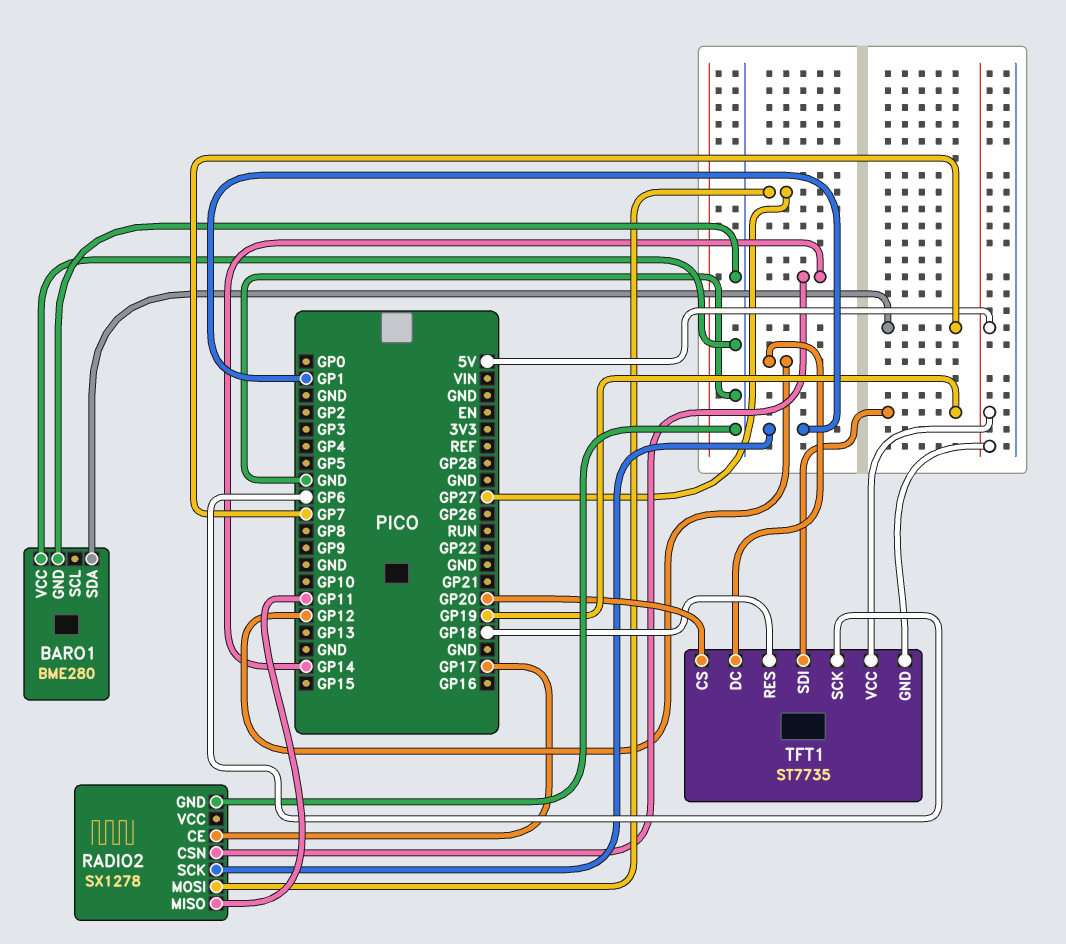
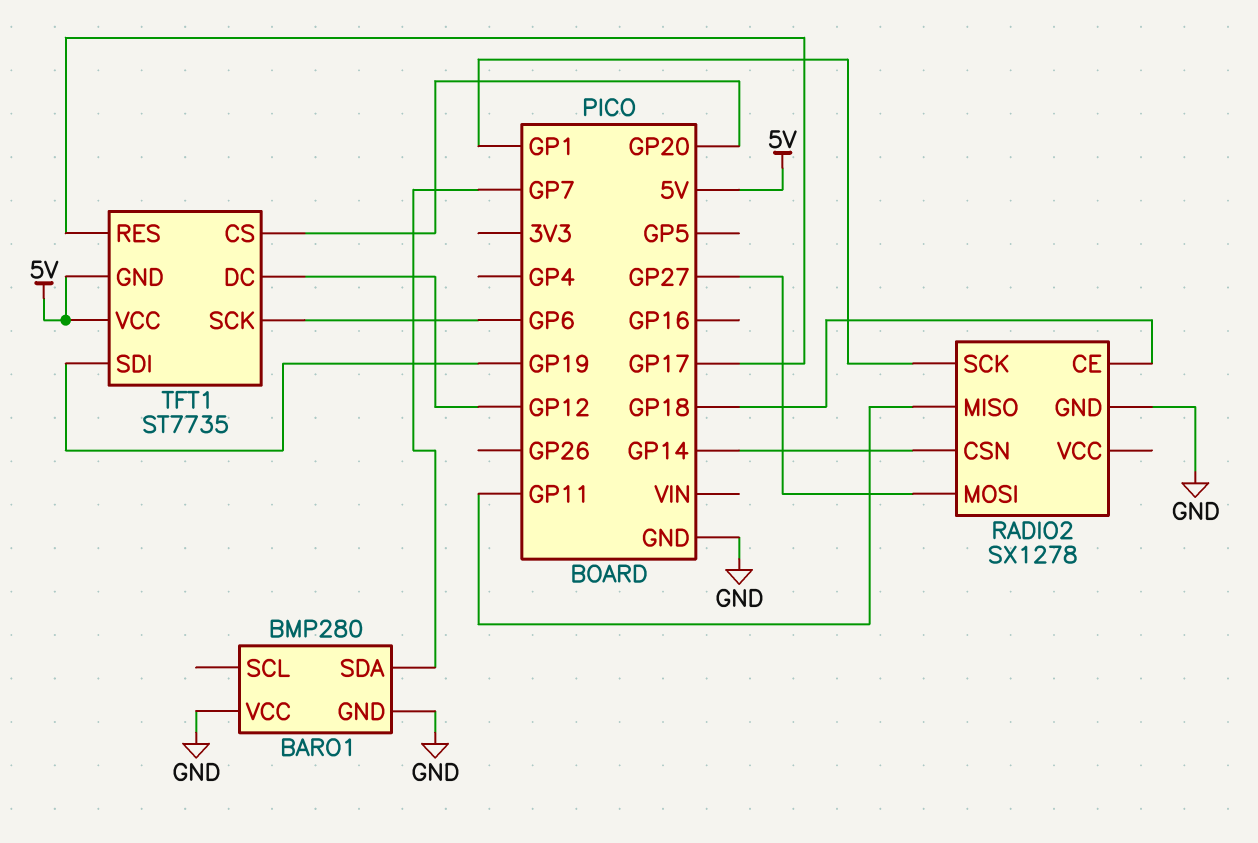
BARO1: BME280 -> BMP280
RADIO2 pin CE: GP17 -> GP18
TFT1 pin RES: GP18 -> GP17

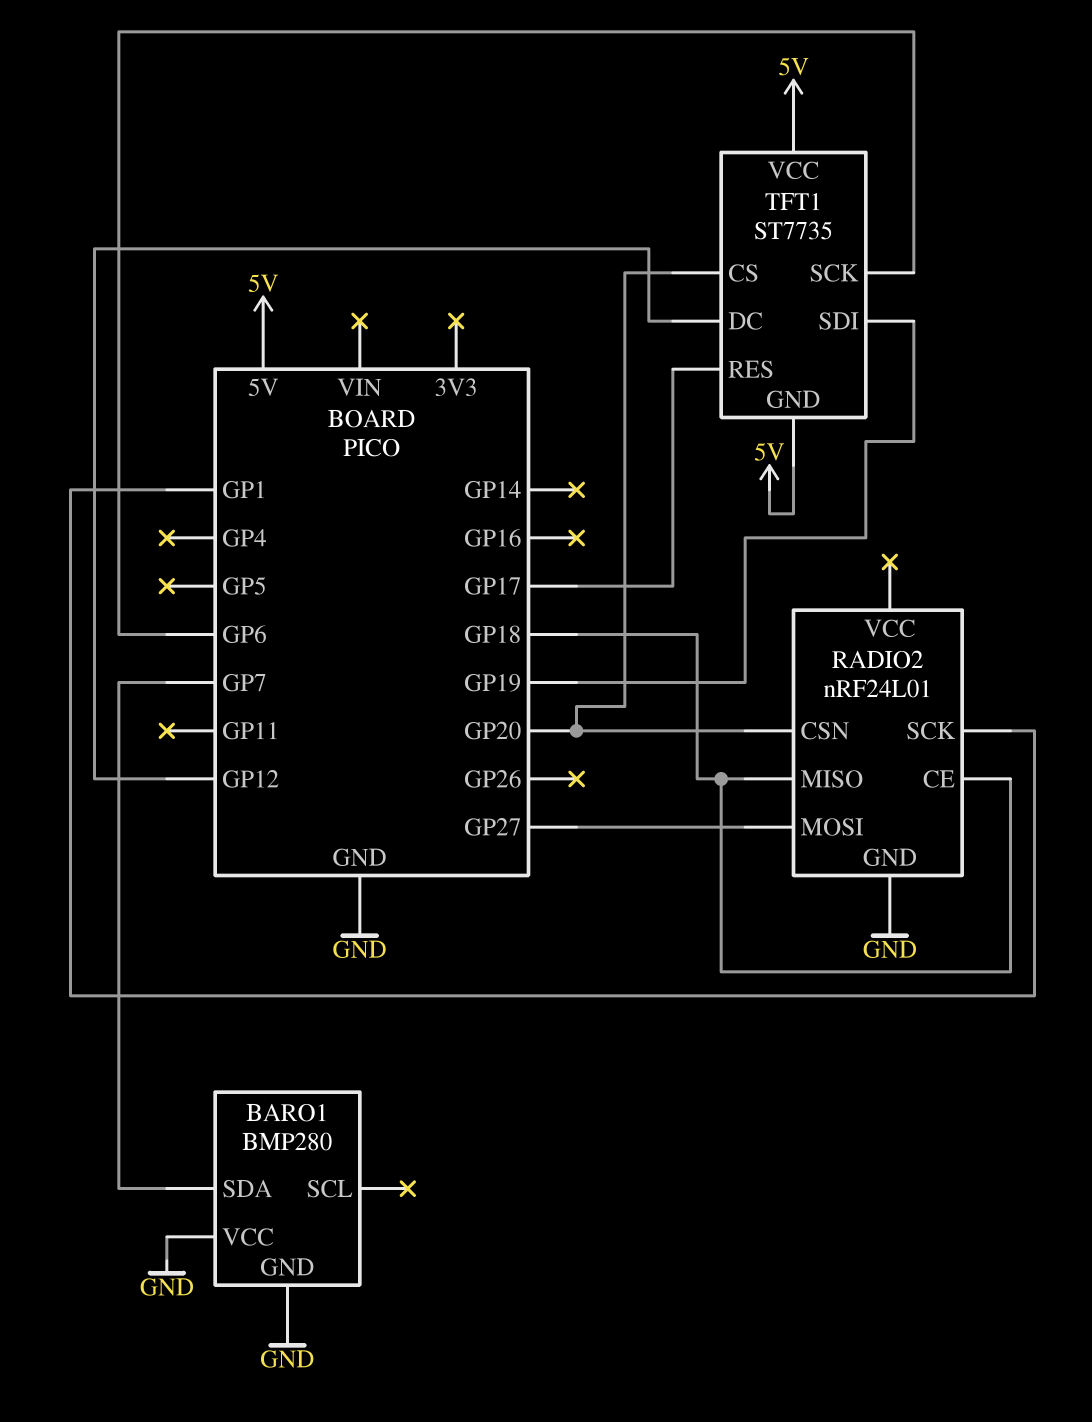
RADIO2: SX1278 -> nRF24L01
RADIO2 pin CSN: GP14 -> GP20
RADIO2 pin MISO: GP11 -> GP18

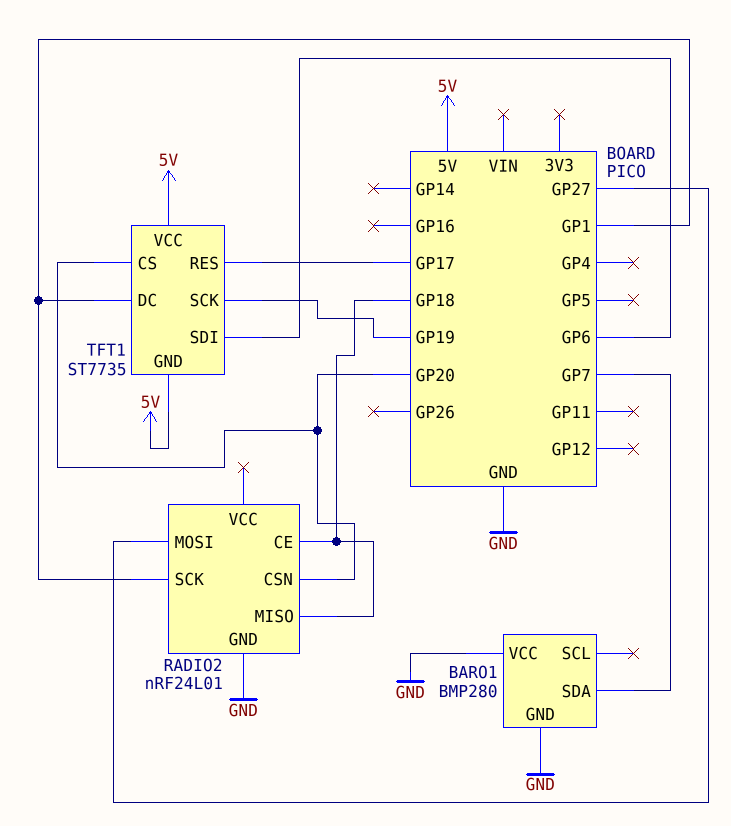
TFT1 pin DC: GP12 -> GP1
TFT1 pin SCK: GP6 -> GP19
TFT1 pin SDI: GP19 -> GP6

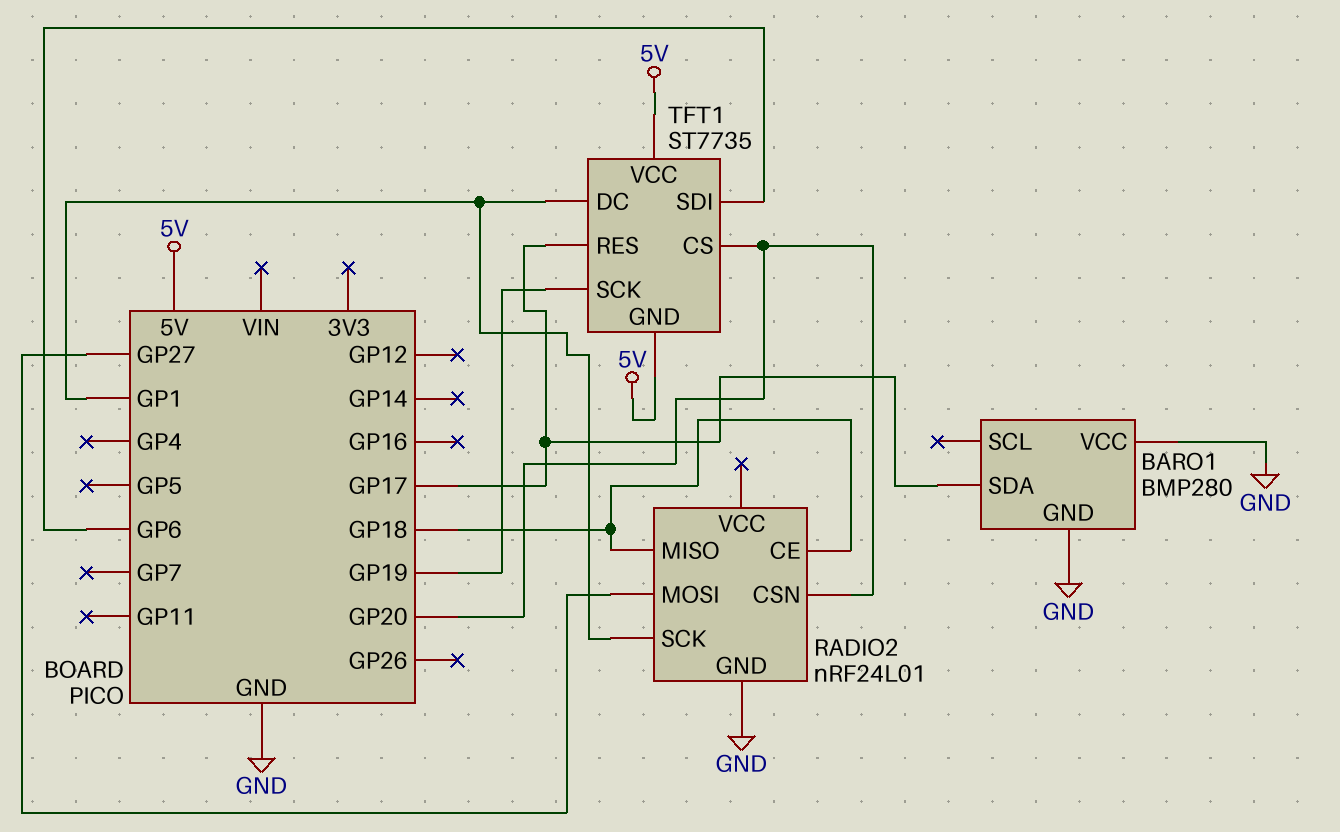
BARO1 pin SDA: GP7 -> GP17

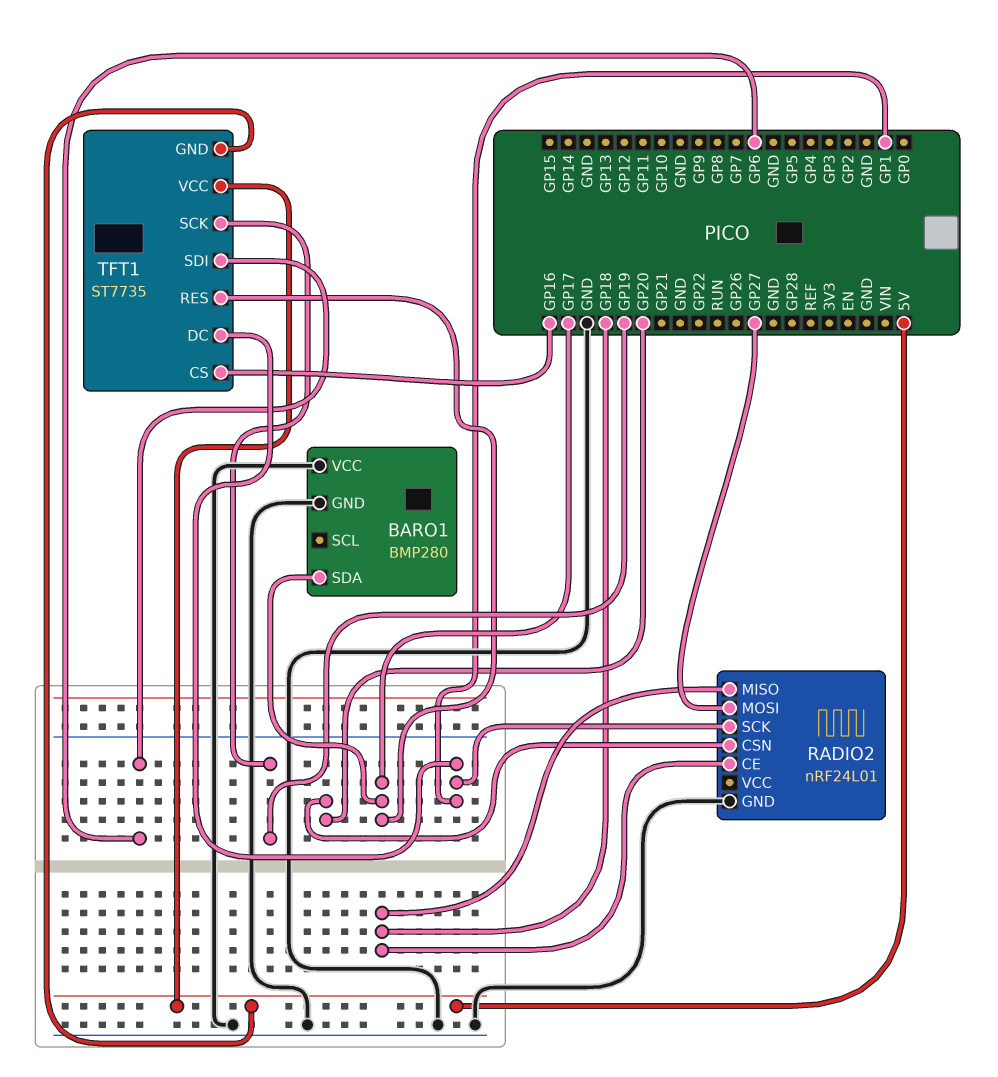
TFT1 pin CS: GP20 -> GP16

